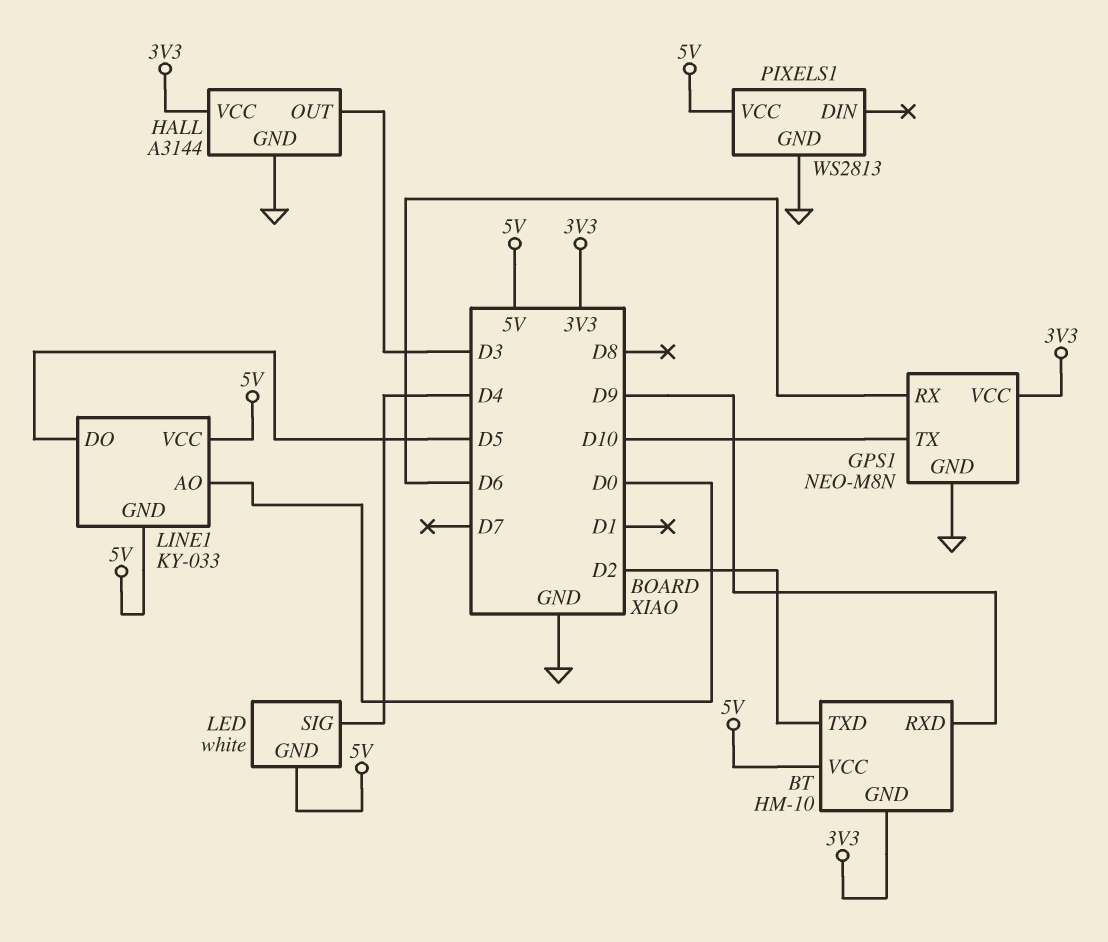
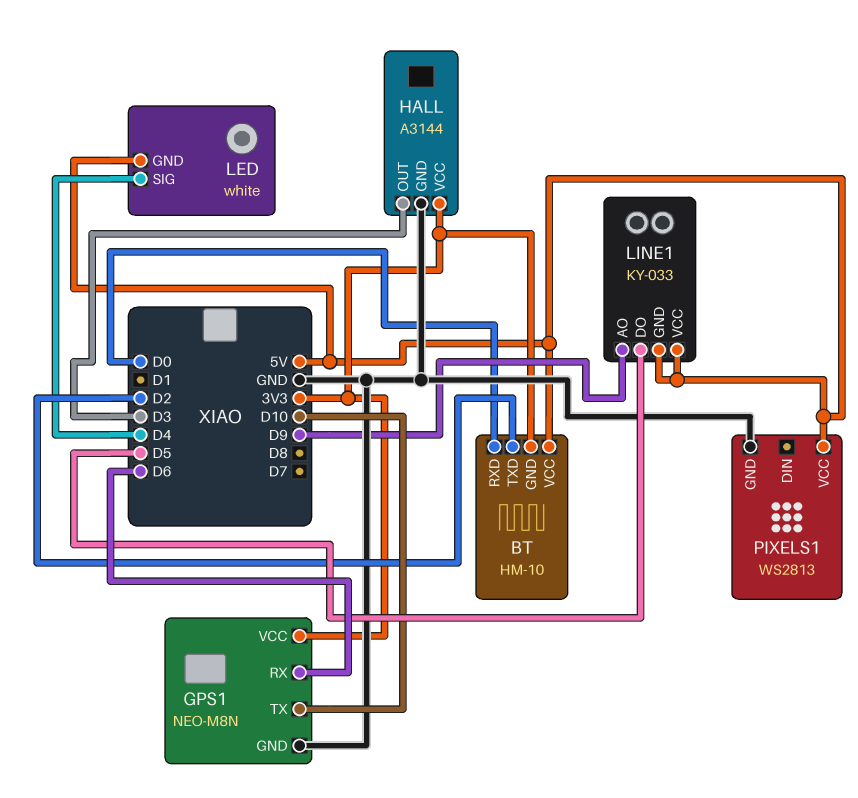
BT pin RXD: D9 -> D0
LINE1 pin AO: D0 -> D9

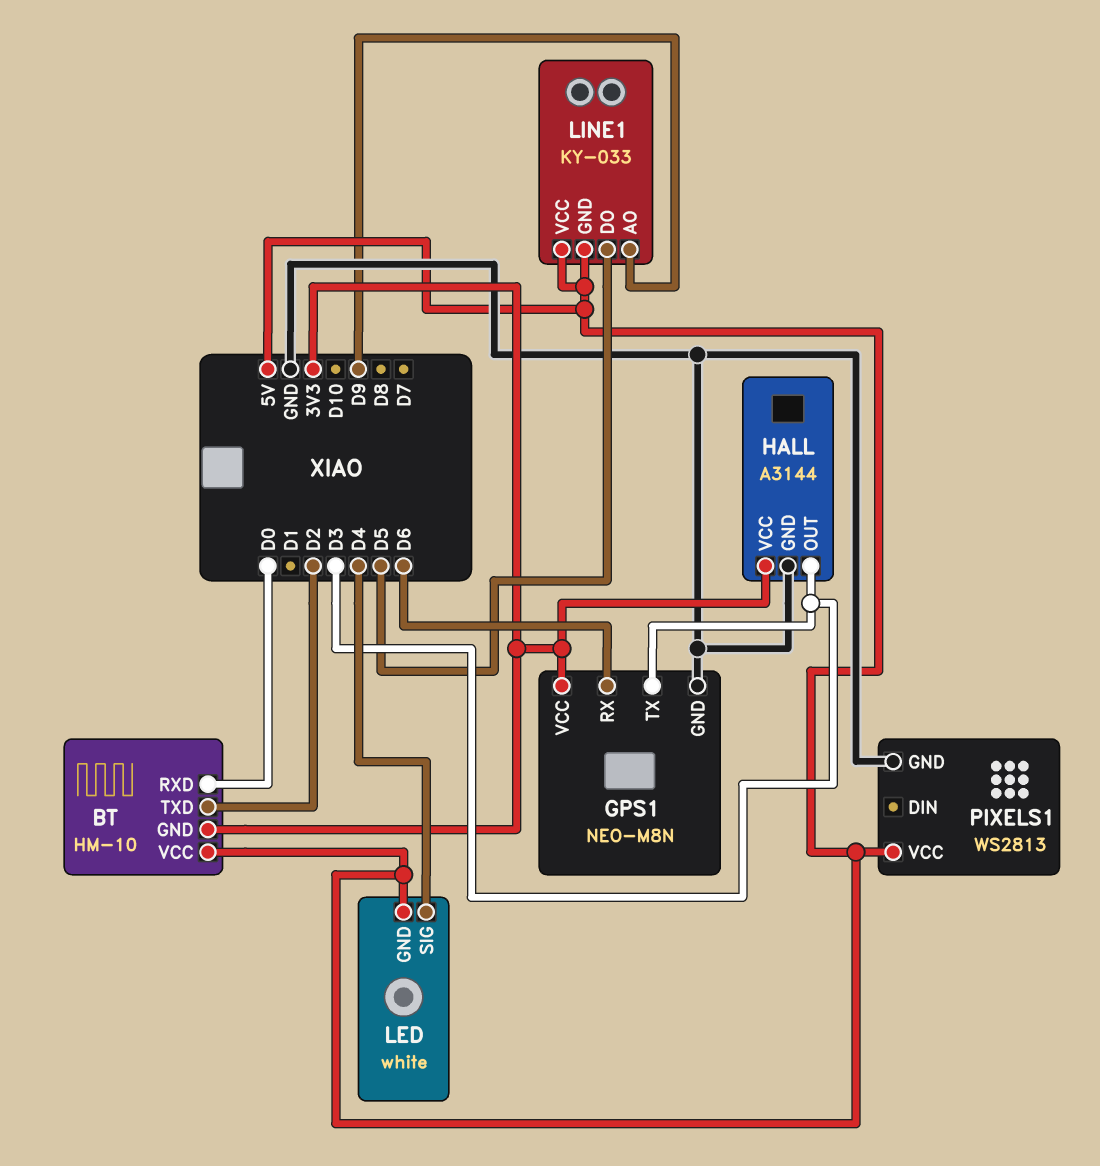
GPS1 pin TX: D10 -> D3

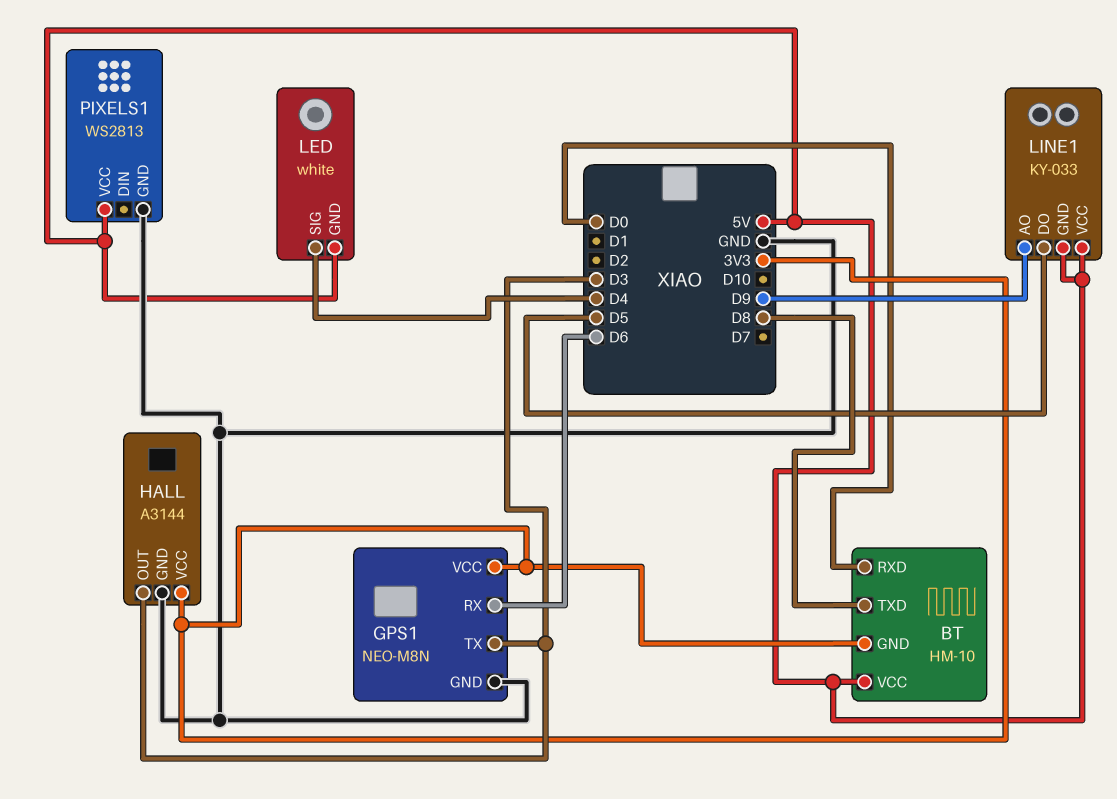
BT pin TXD: D2 -> D8

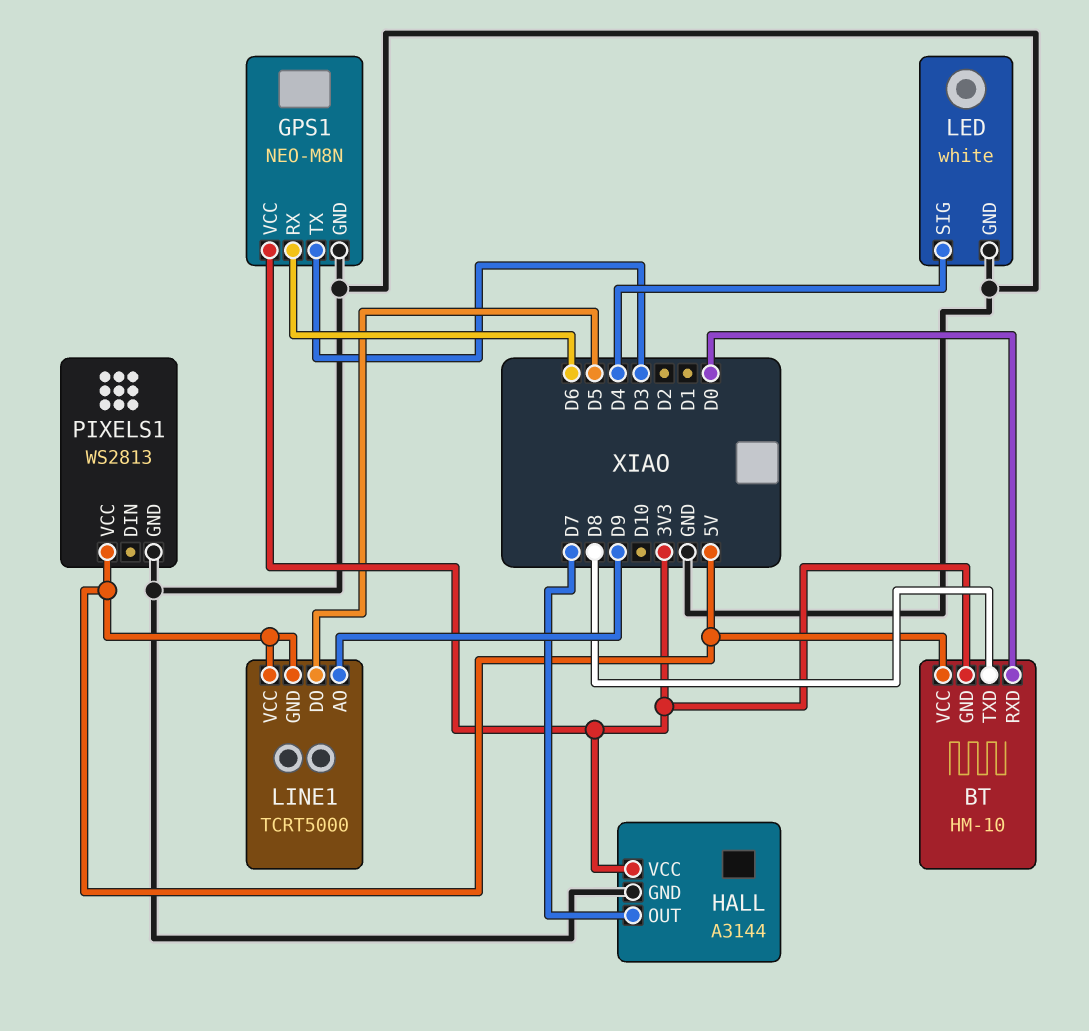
HALL pin OUT: D3 -> D7
LED pin GND: 5V -> GND
LINE1: KY-033 -> TCRT5000

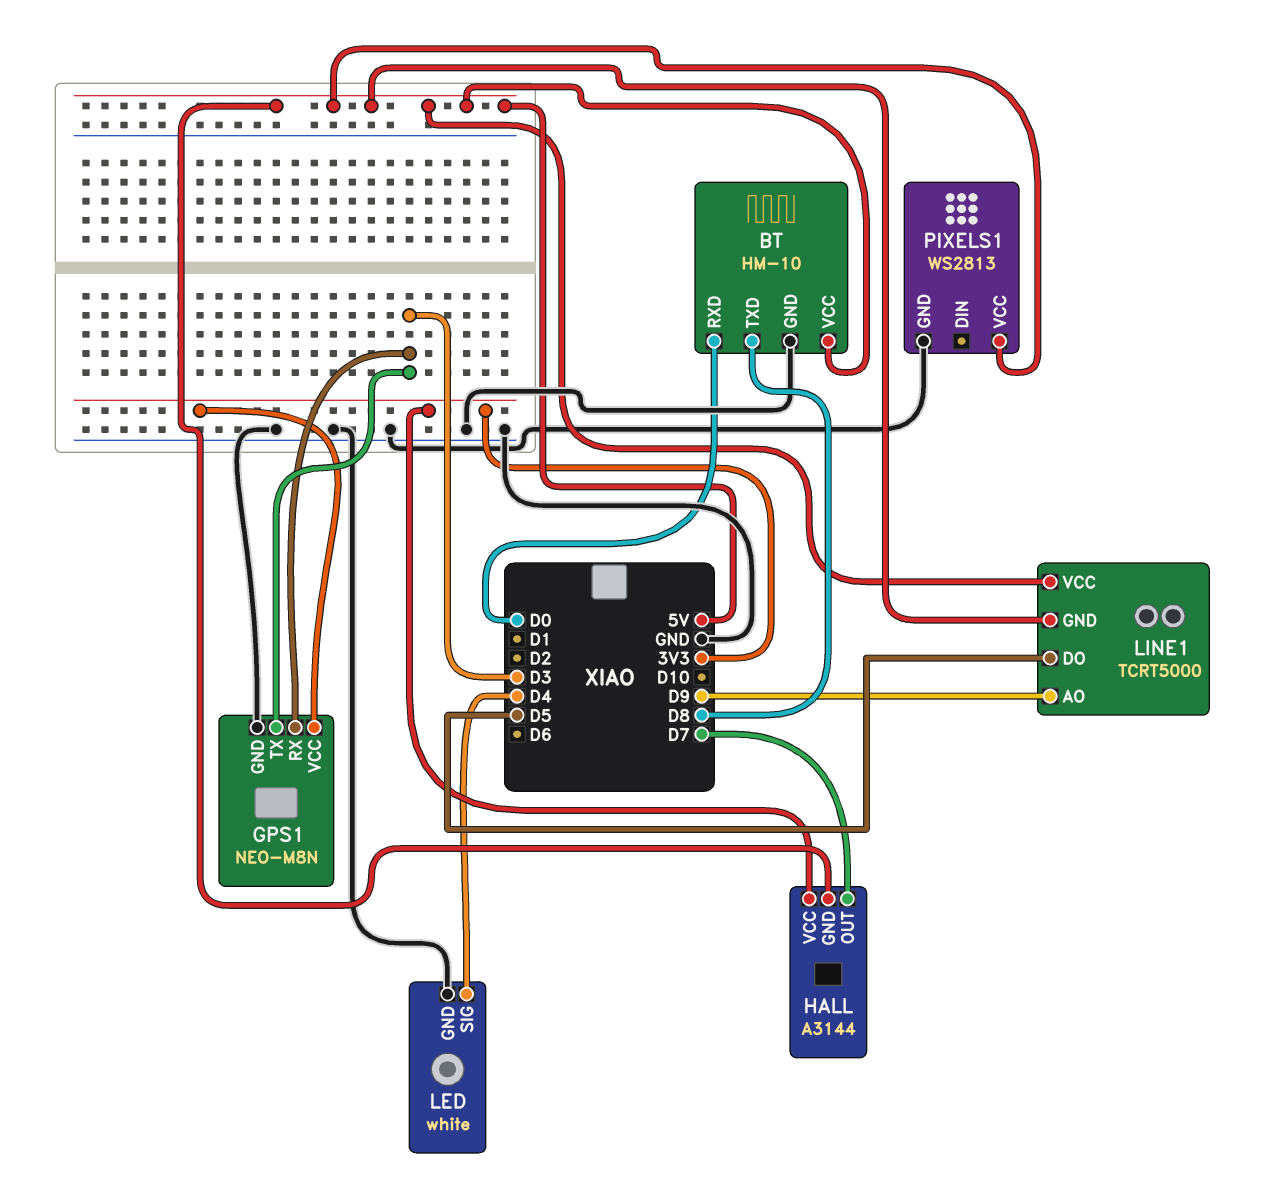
BT pin GND: 3V3 -> GND
GPS1 pin RX: D6 -> D3
HALL pin GND: GND -> 5V

